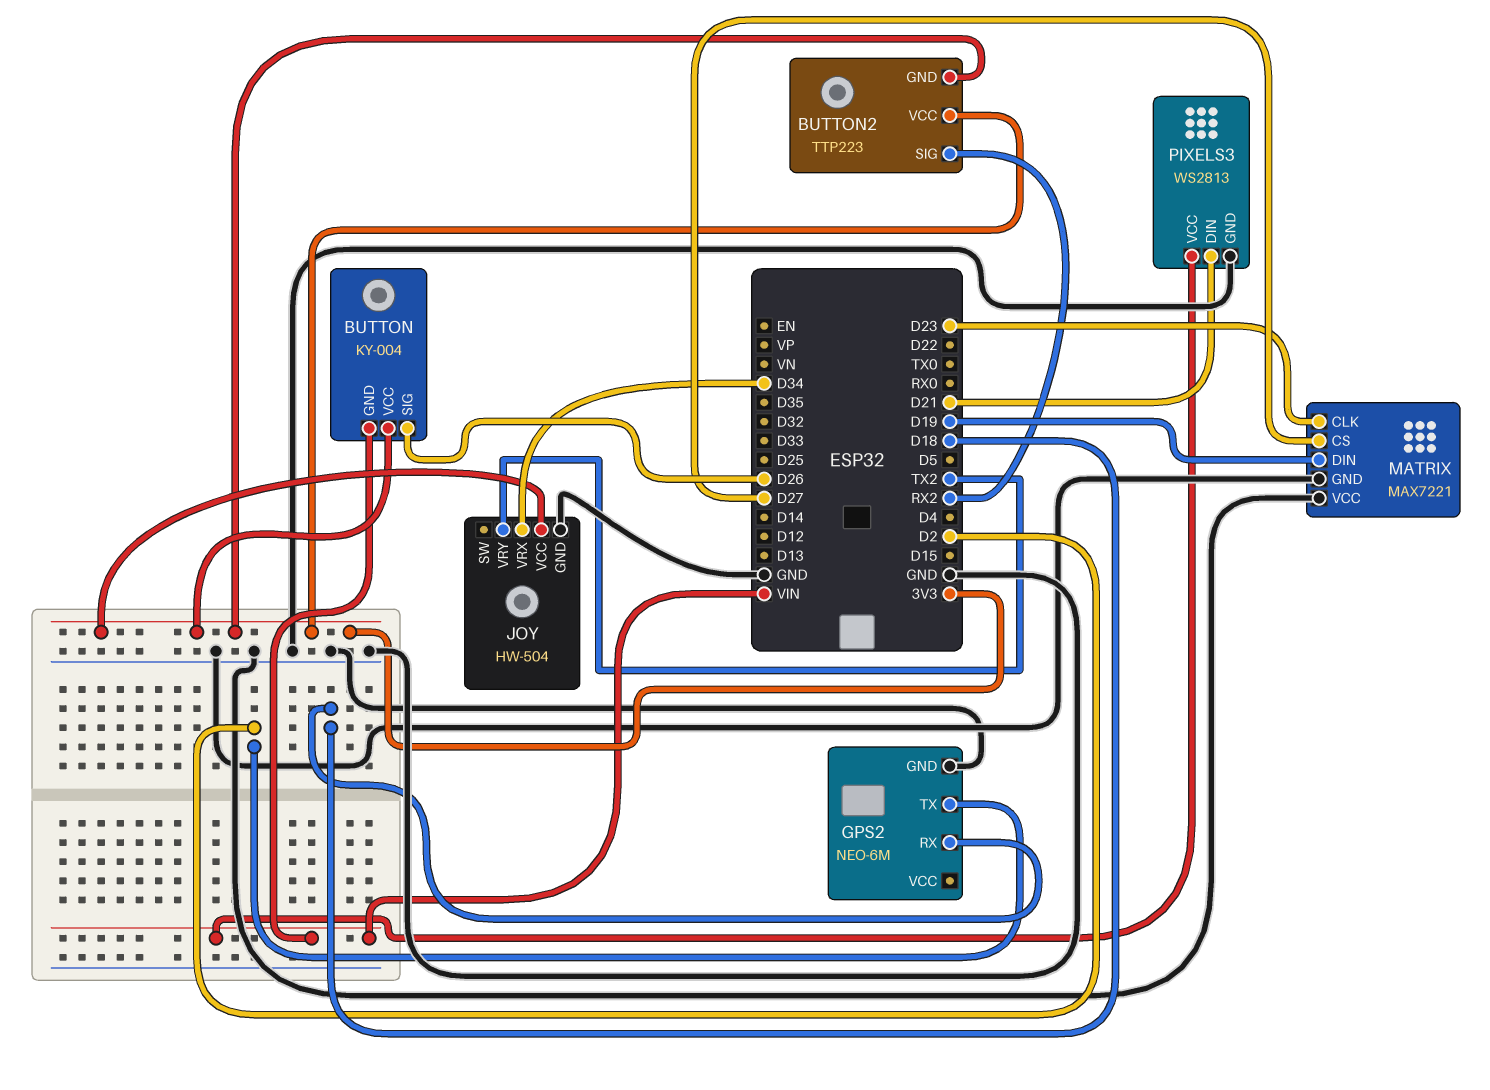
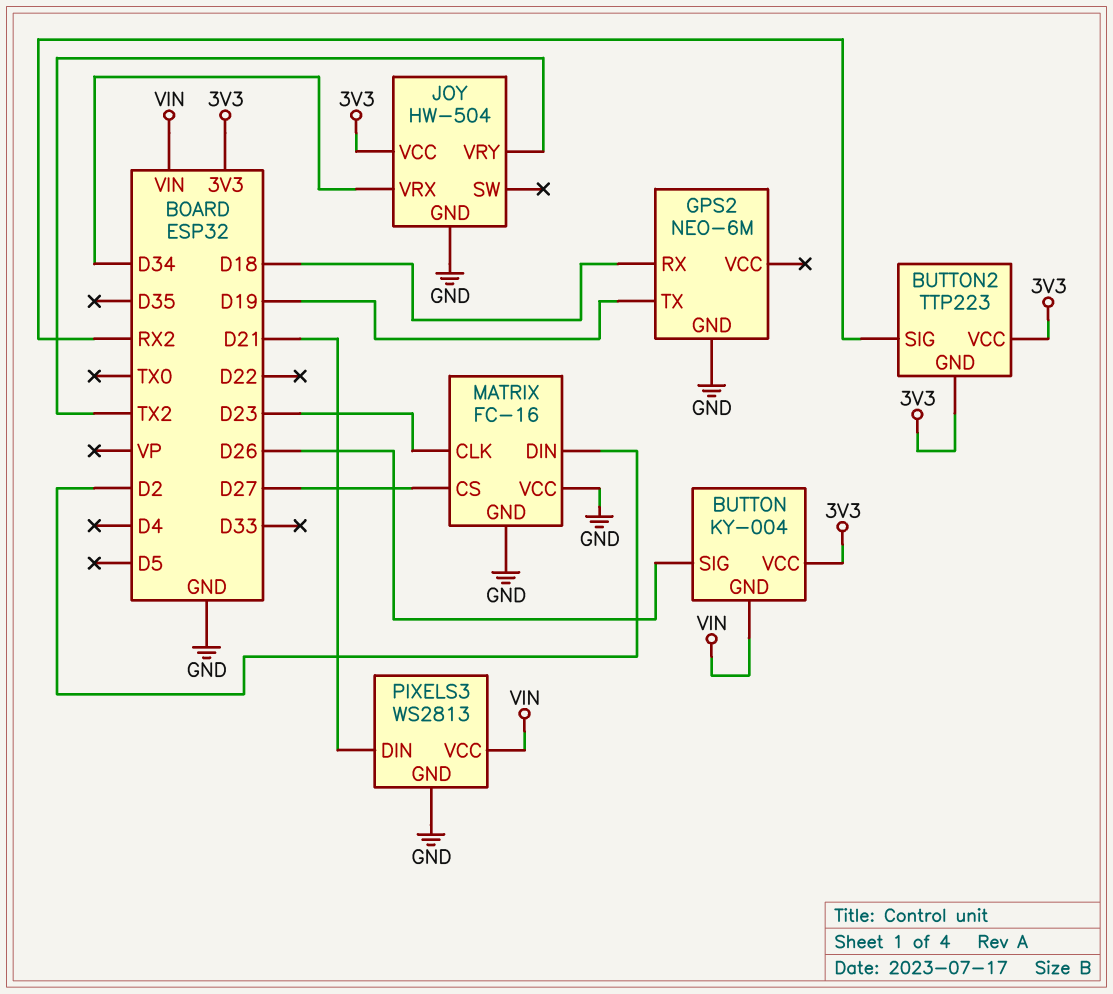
GPS2 pin TX: D2 -> D19
MATRIX: MAX7221 -> FC-16
MATRIX pin DIN: D19 -> D2

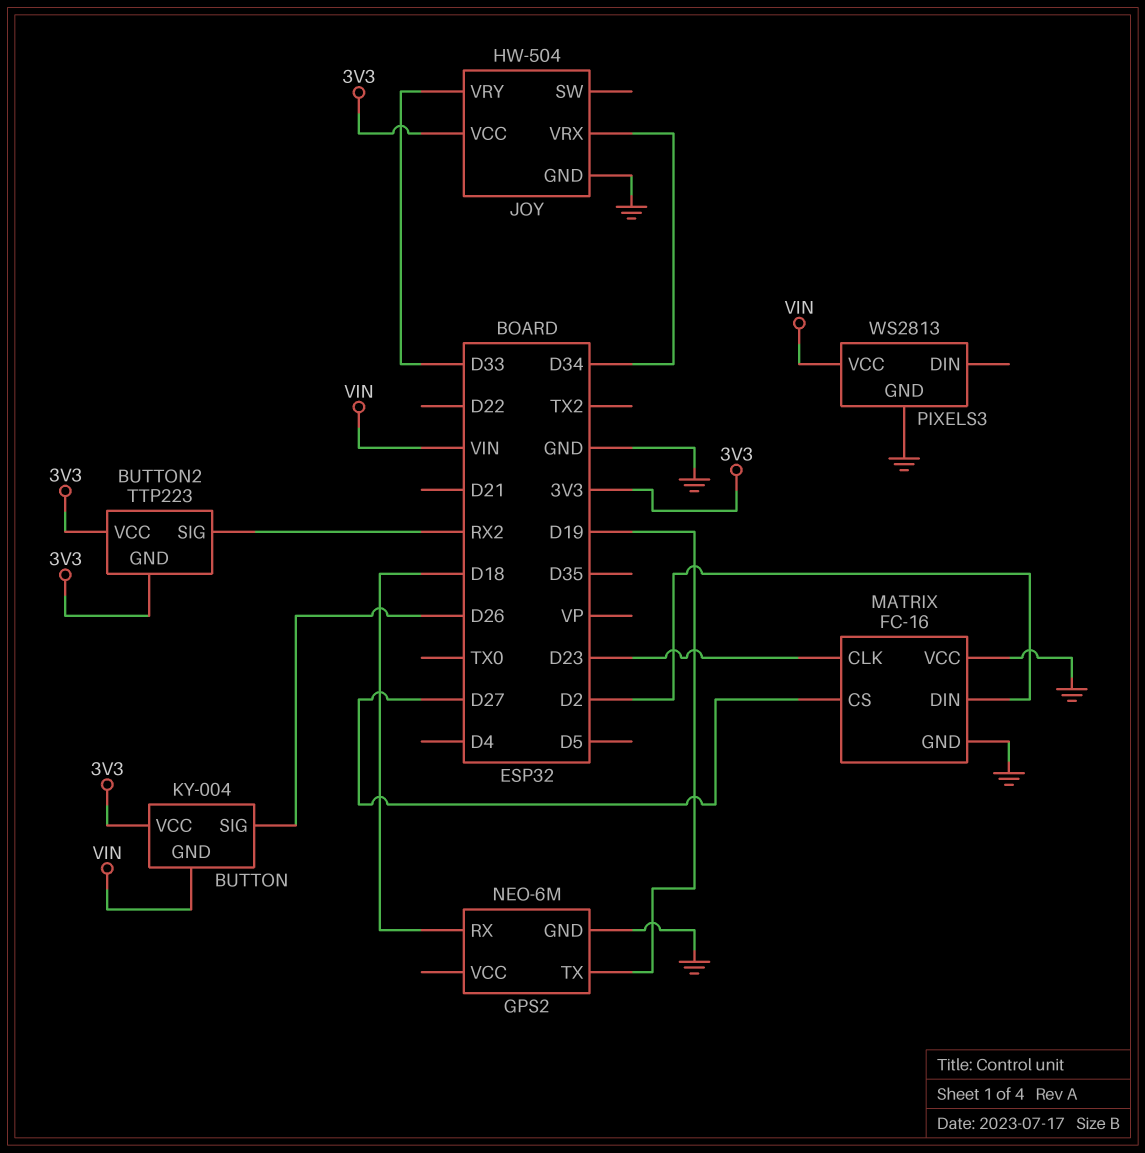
JOY pin VRY: TX2 -> D33
PIXELS3 pin DIN: D21 -> none

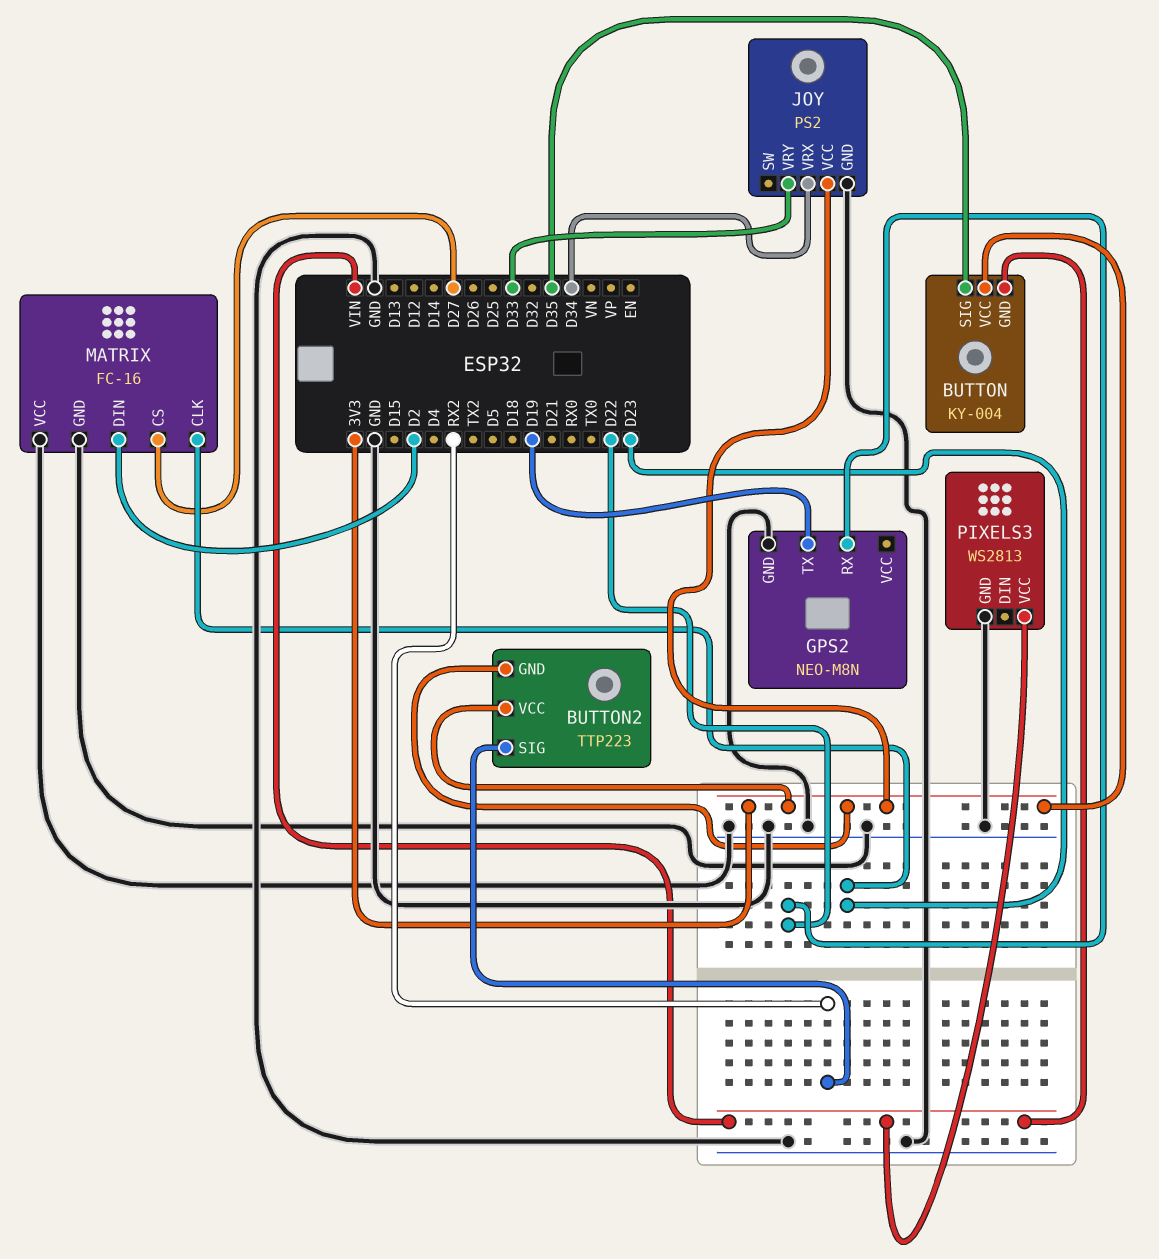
BUTTON pin SIG: D26 -> D35
GPS2: NEO-6M -> NEO-M8N
GPS2 pin RX: D18 -> D22
JOY: HW-504 -> PS2

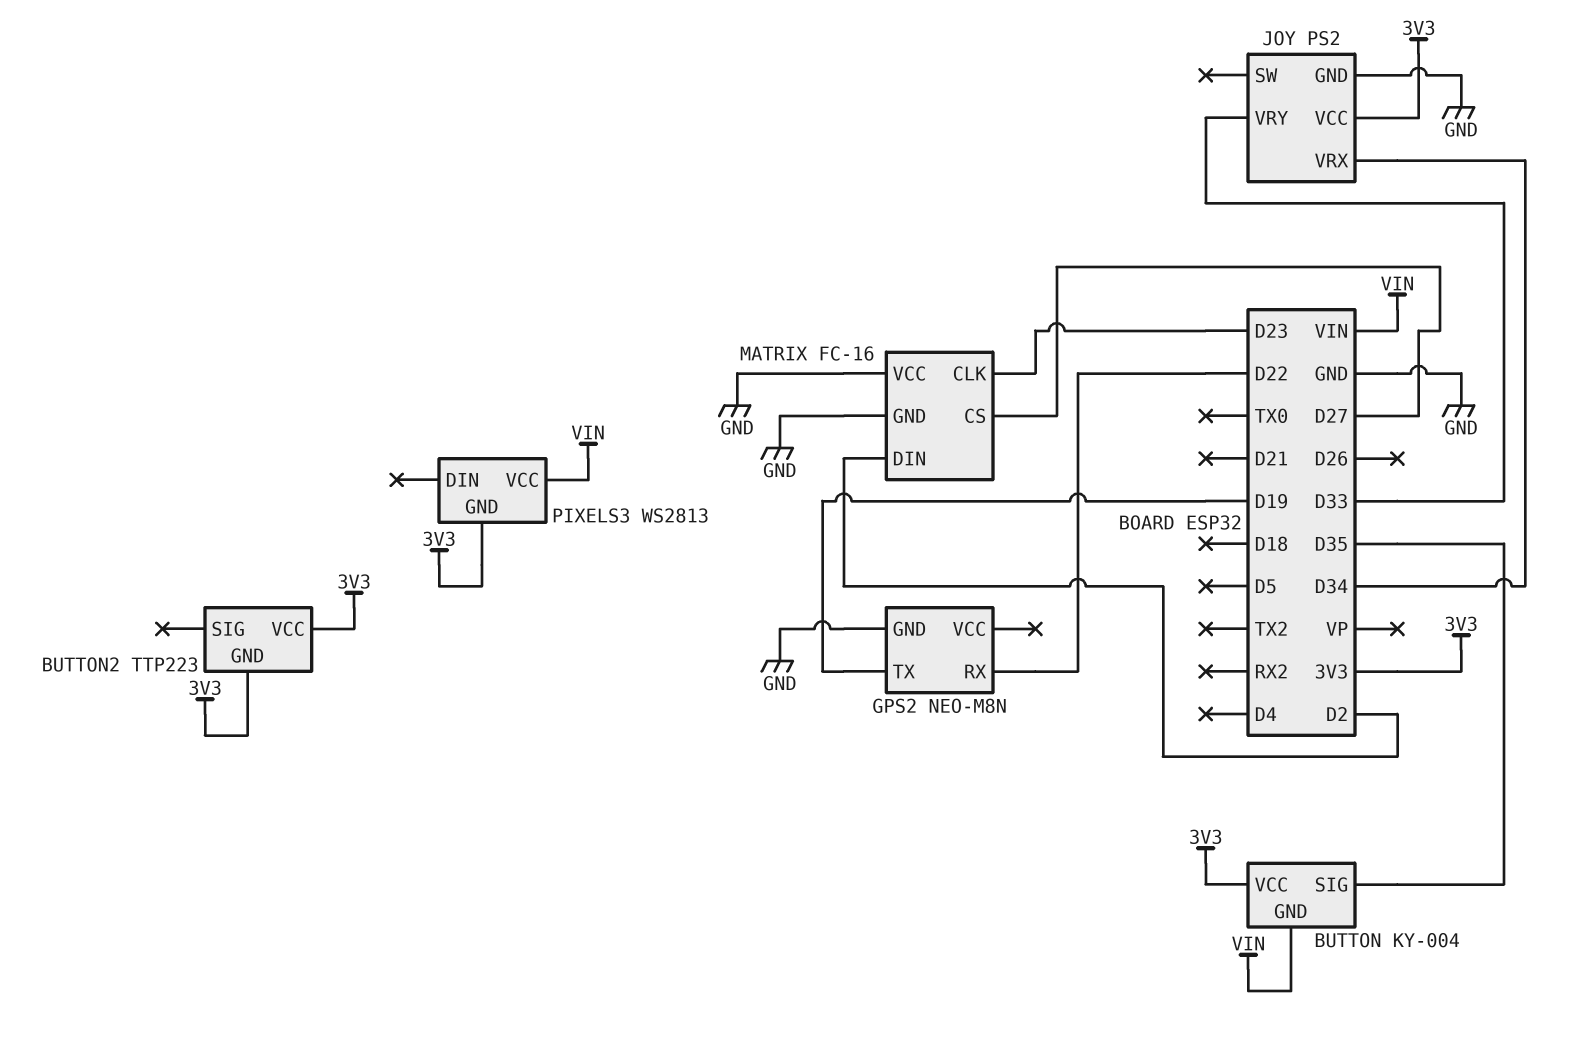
BUTTON2 pin SIG: RX2 -> none
PIXELS3 pin GND: GND -> 3V3

